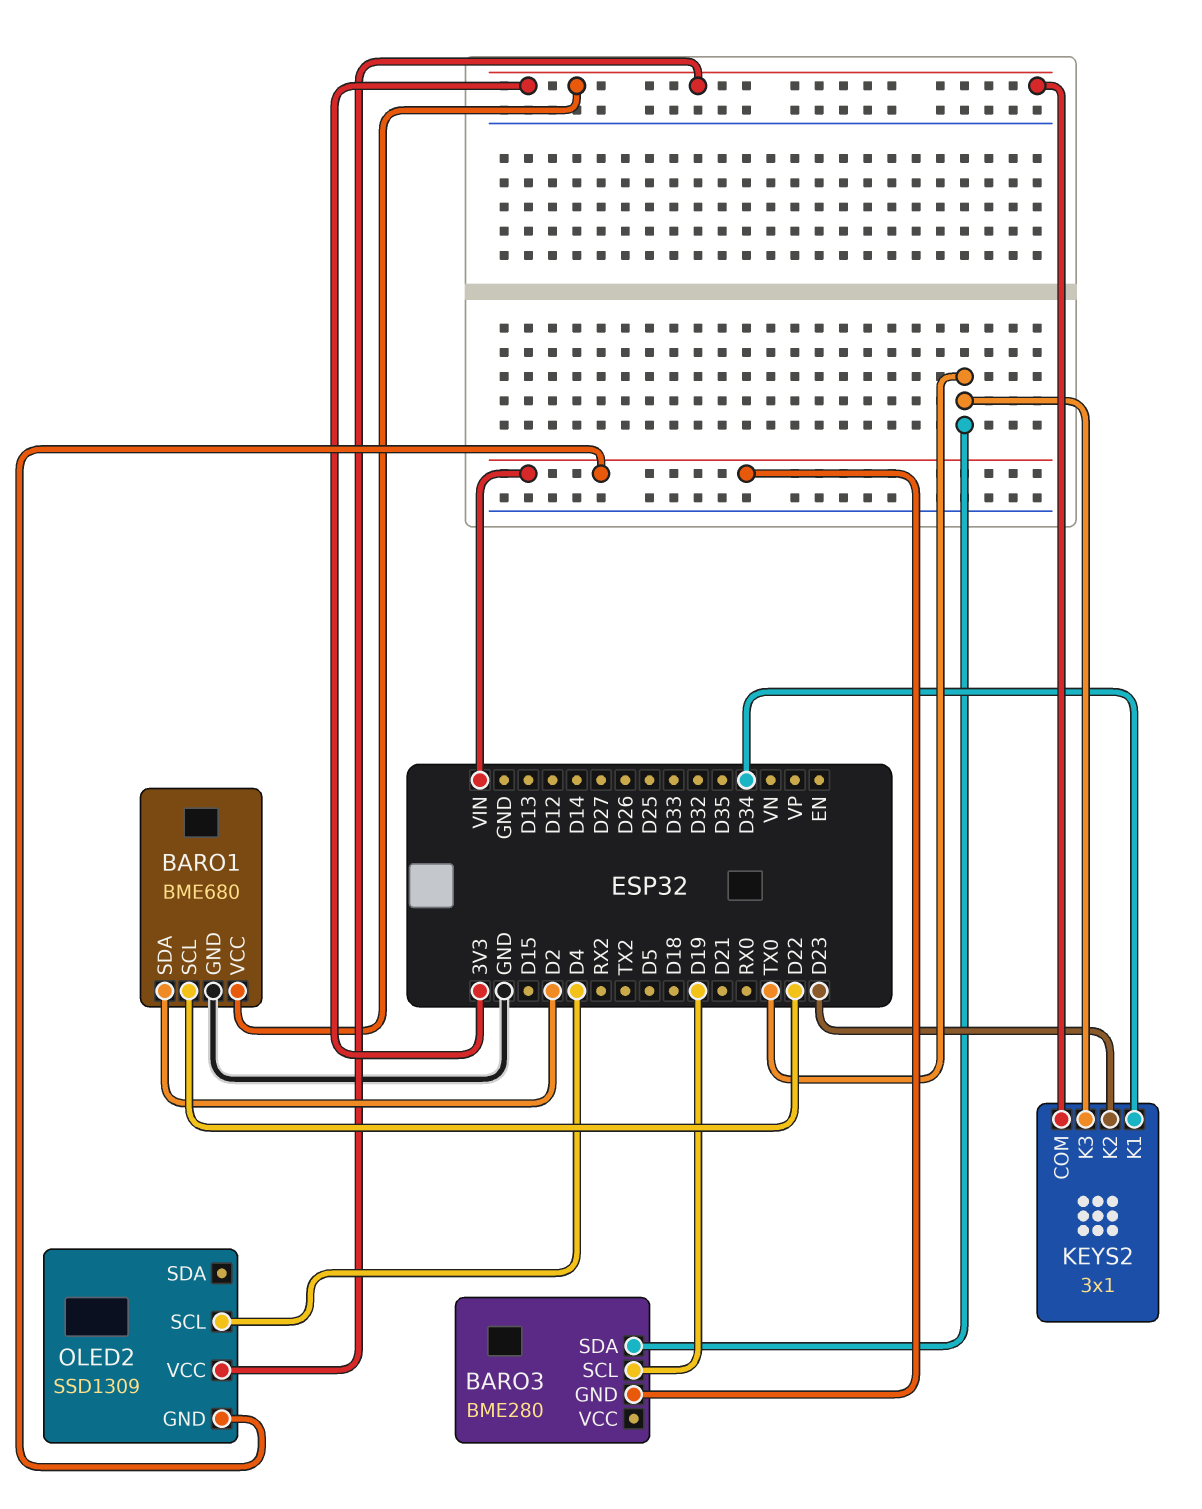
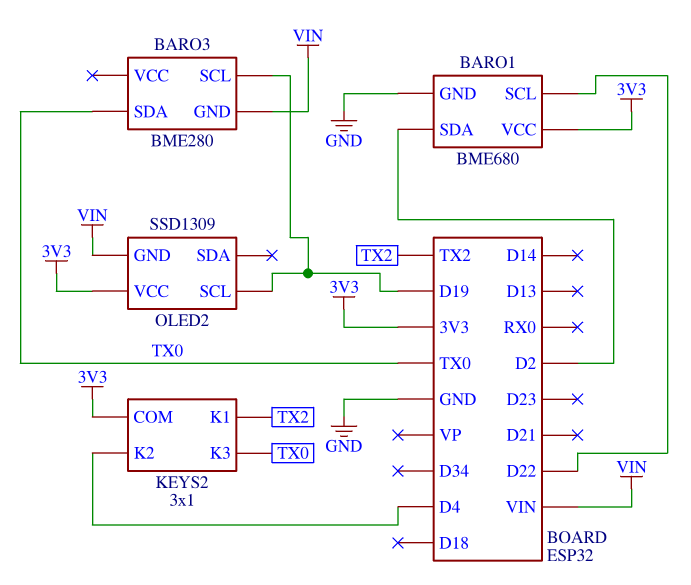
KEYS2 pin K1: D34 -> TX2
KEYS2 pin K2: D23 -> D4
OLED2 pin SCL: D4 -> D19

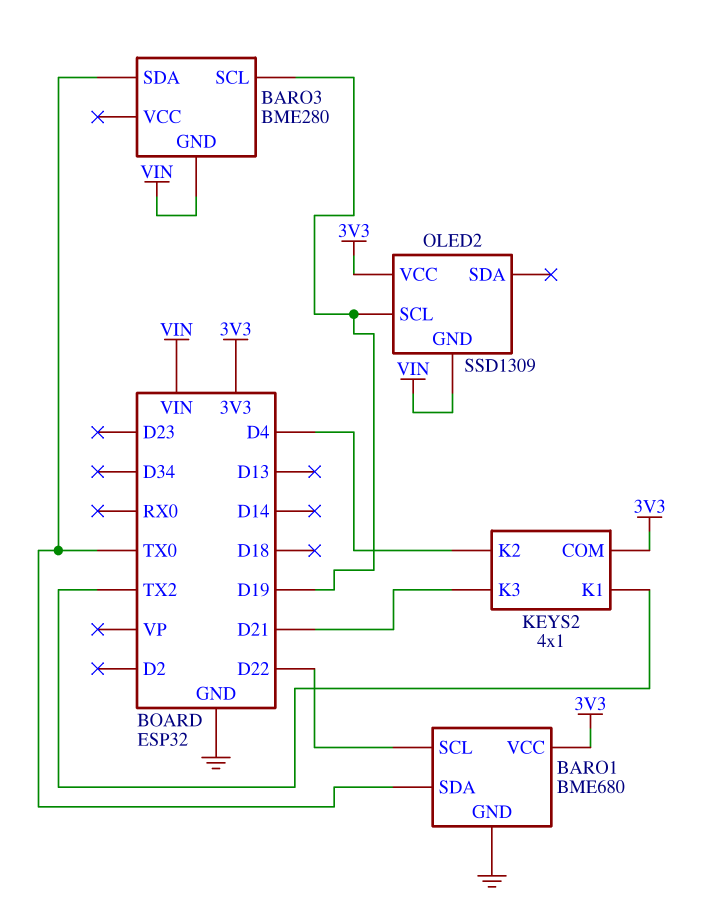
BARO1 pin SDA: D2 -> TX0
KEYS2: 3x1 -> 4x1
KEYS2 pin K3: TX0 -> D21

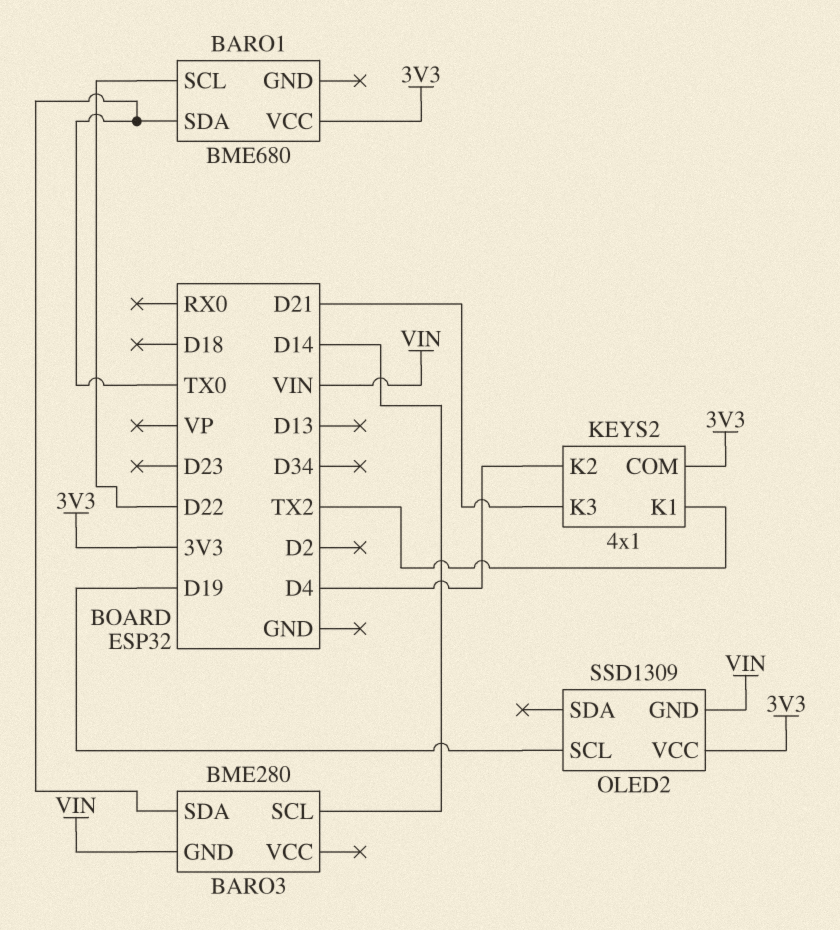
BARO1 pin GND: GND -> none
BARO3 pin SCL: D19 -> D14

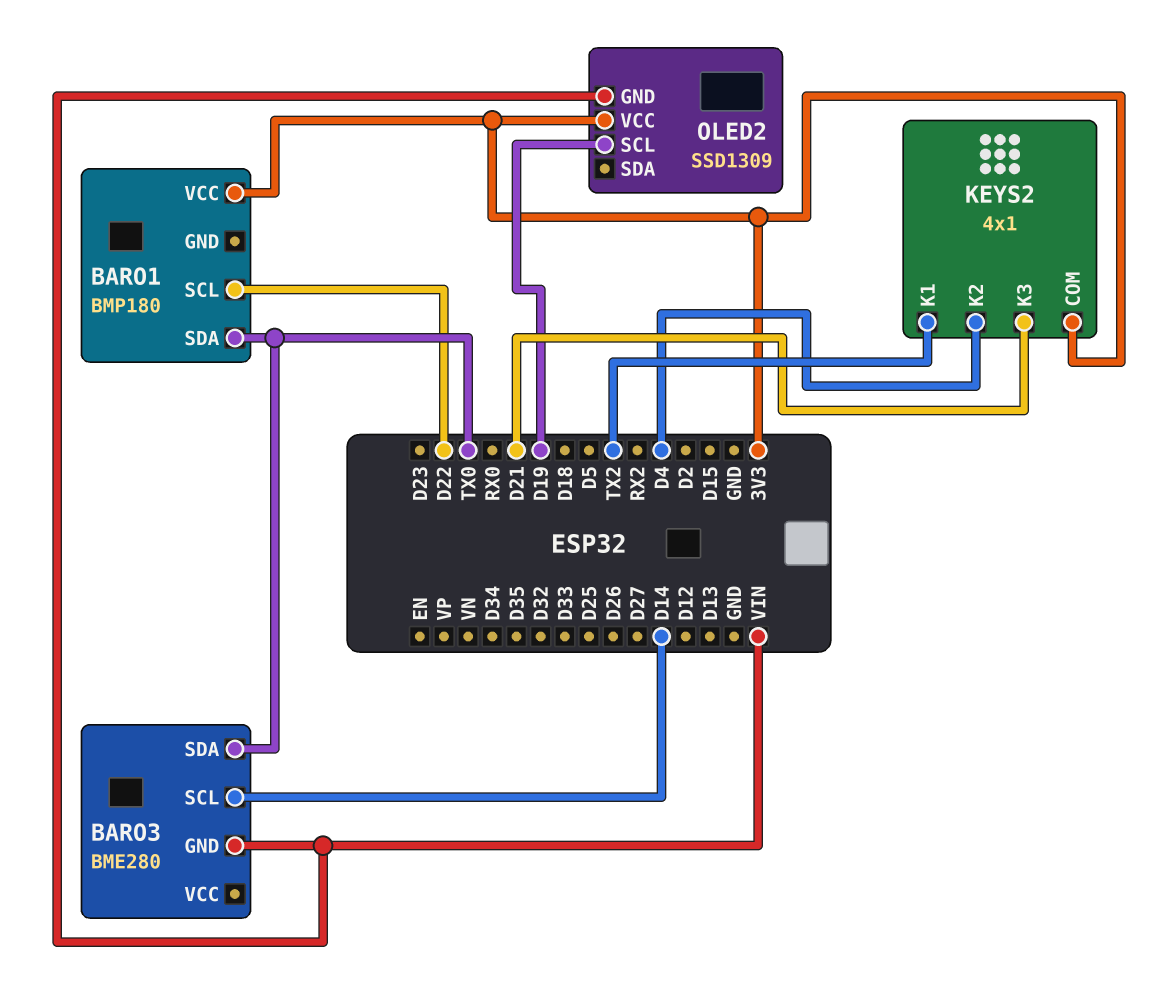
BARO1: BME680 -> BMP180

